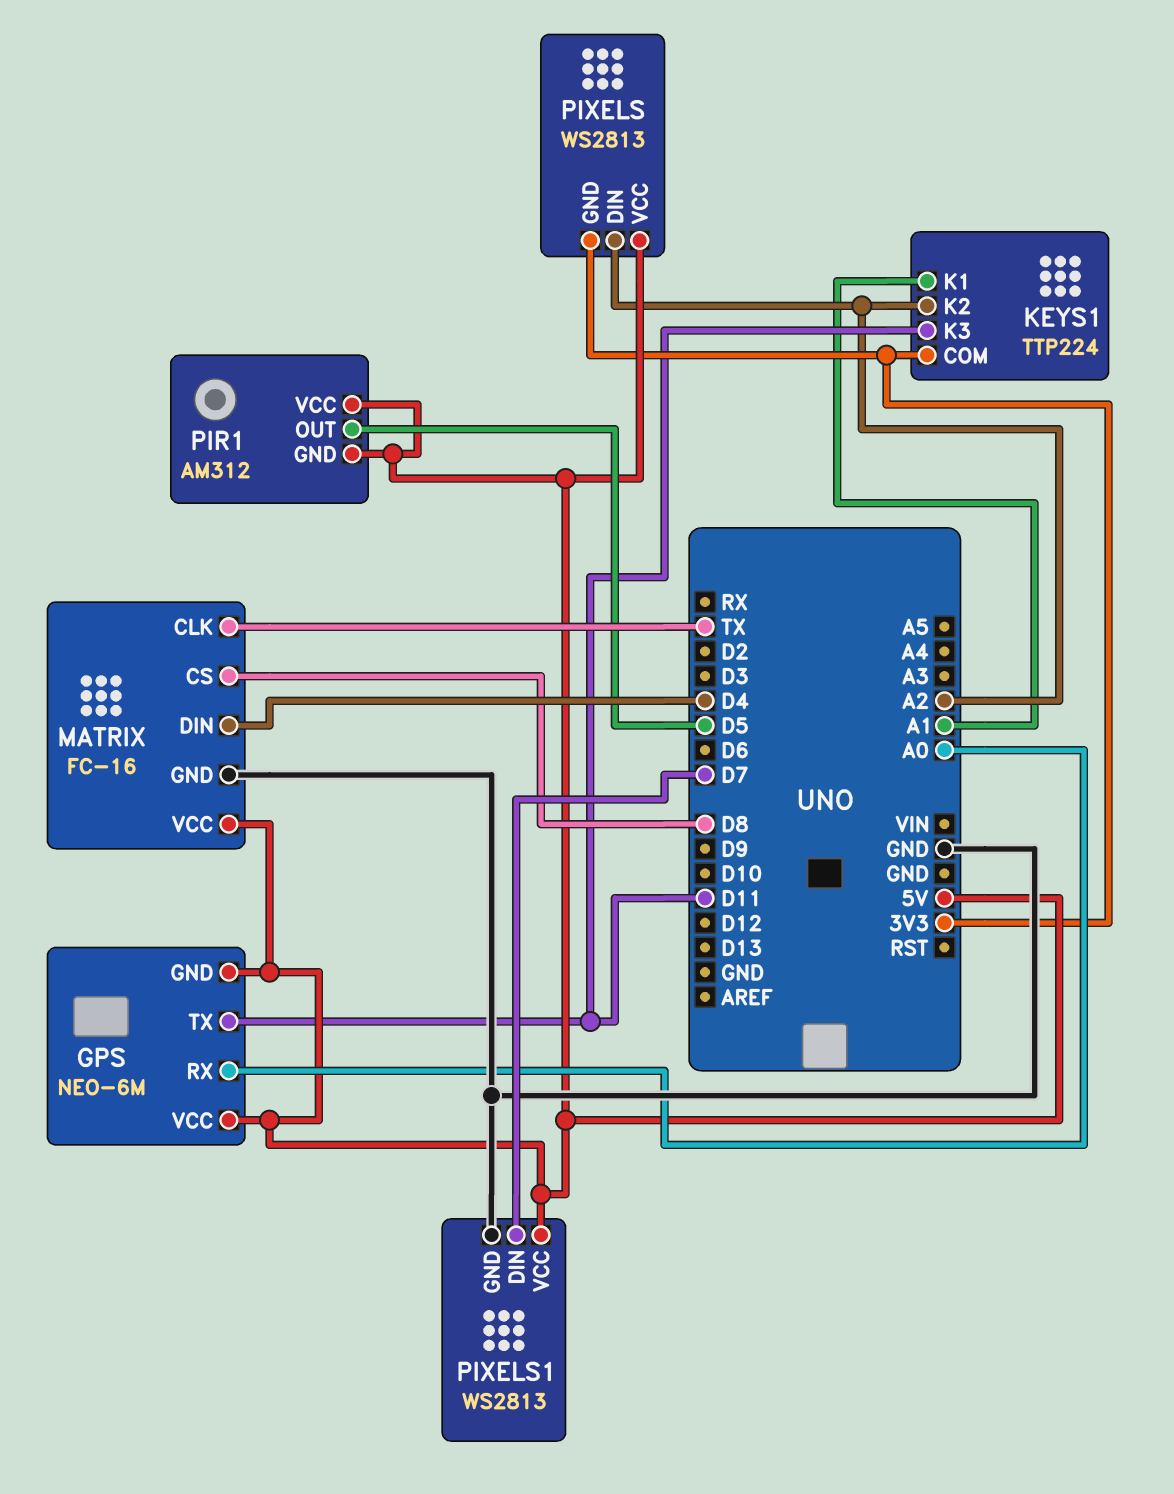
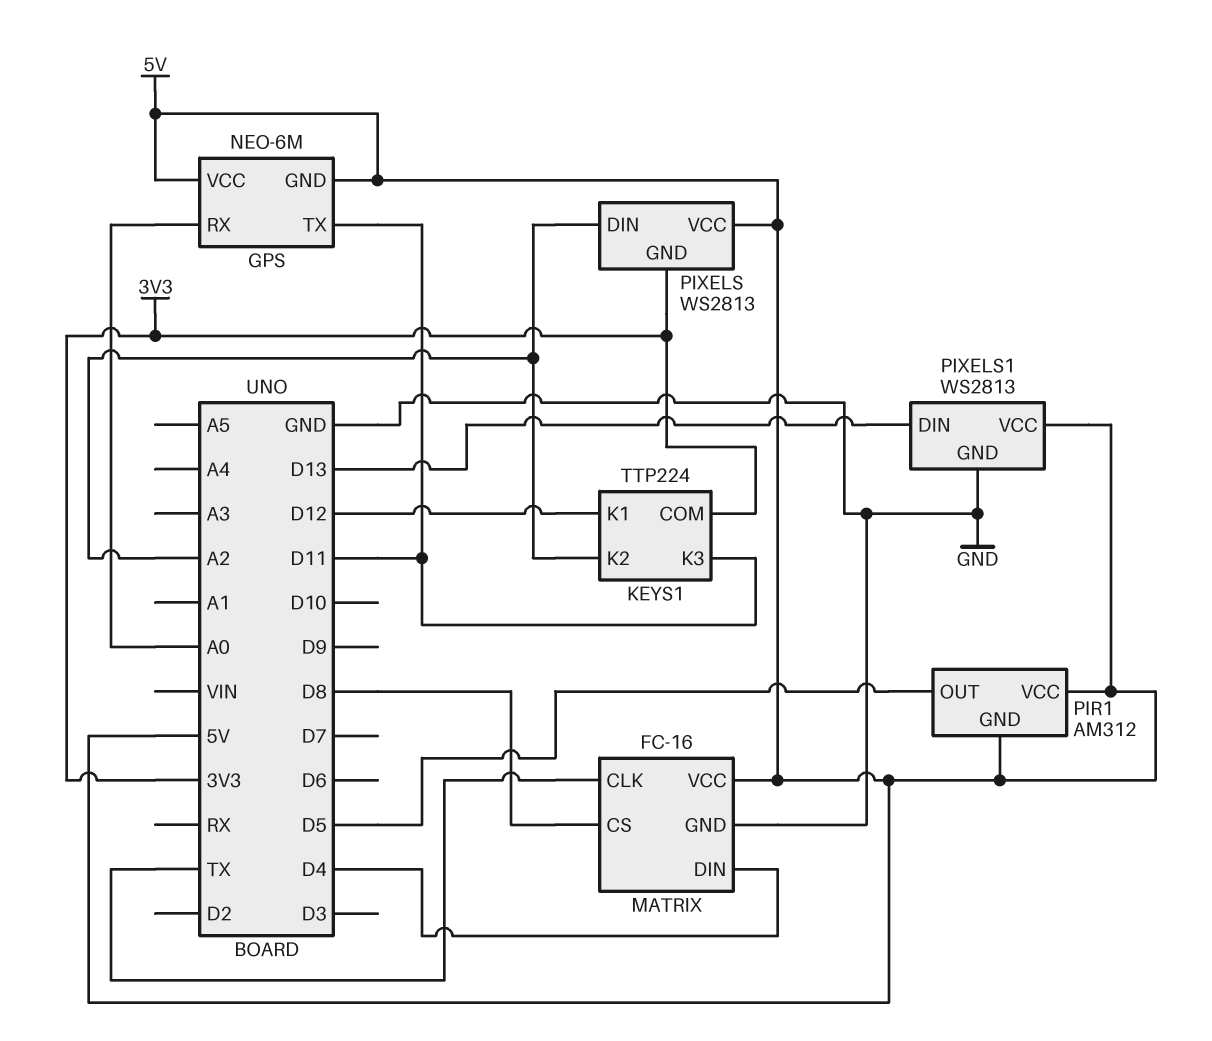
KEYS1 pin K1: A1 -> D12
PIXELS1 pin DIN: D7 -> D13

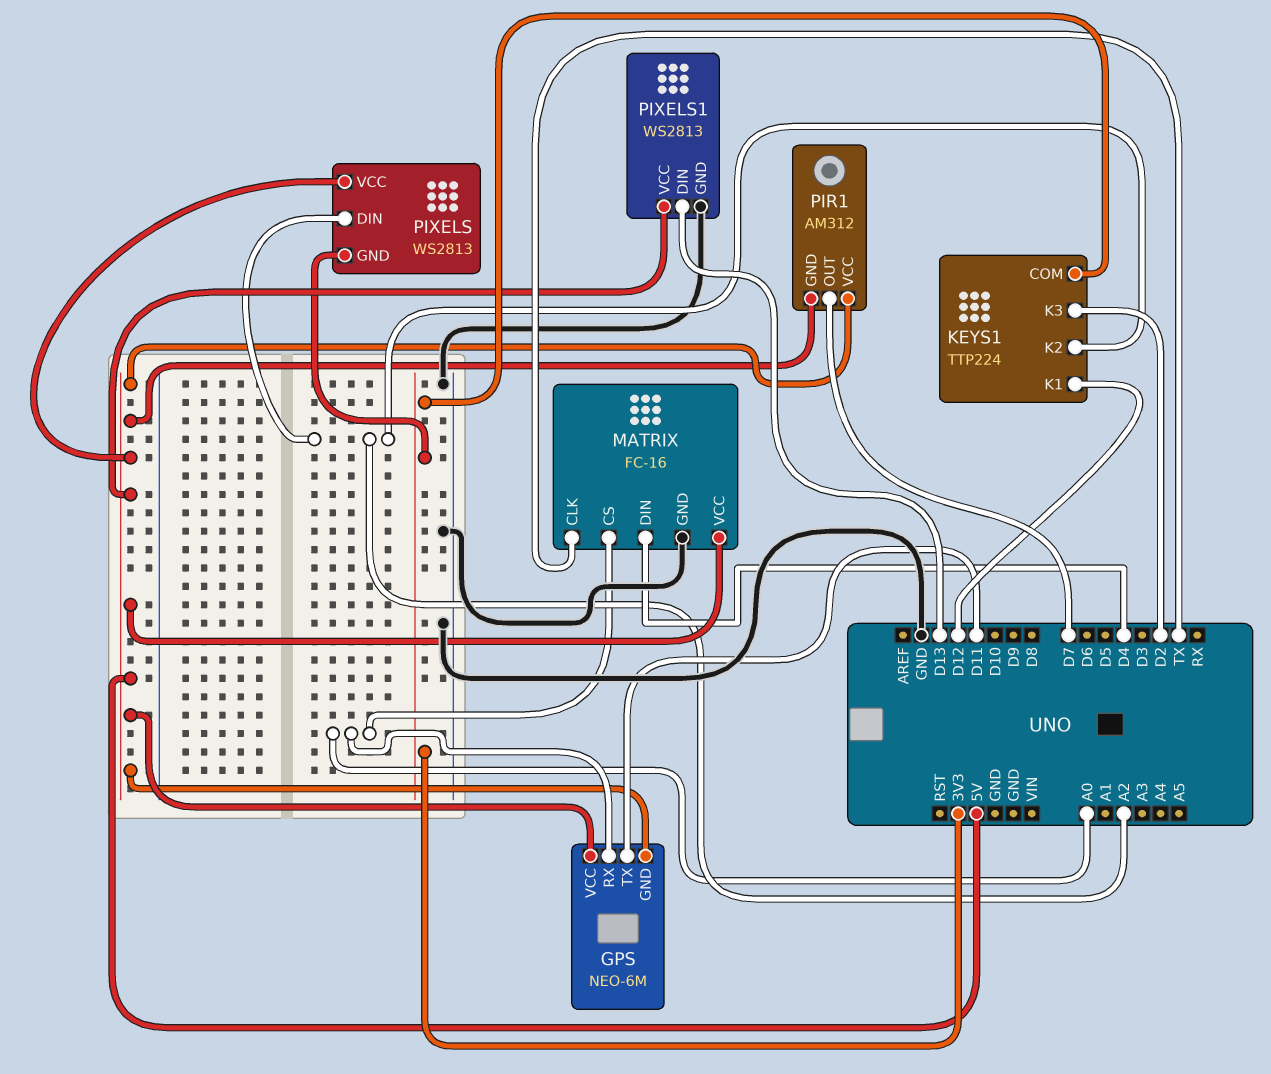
KEYS1 pin K3: D11 -> D2
MATRIX pin CS: D8 -> A0
PIR1 pin OUT: D5 -> D7

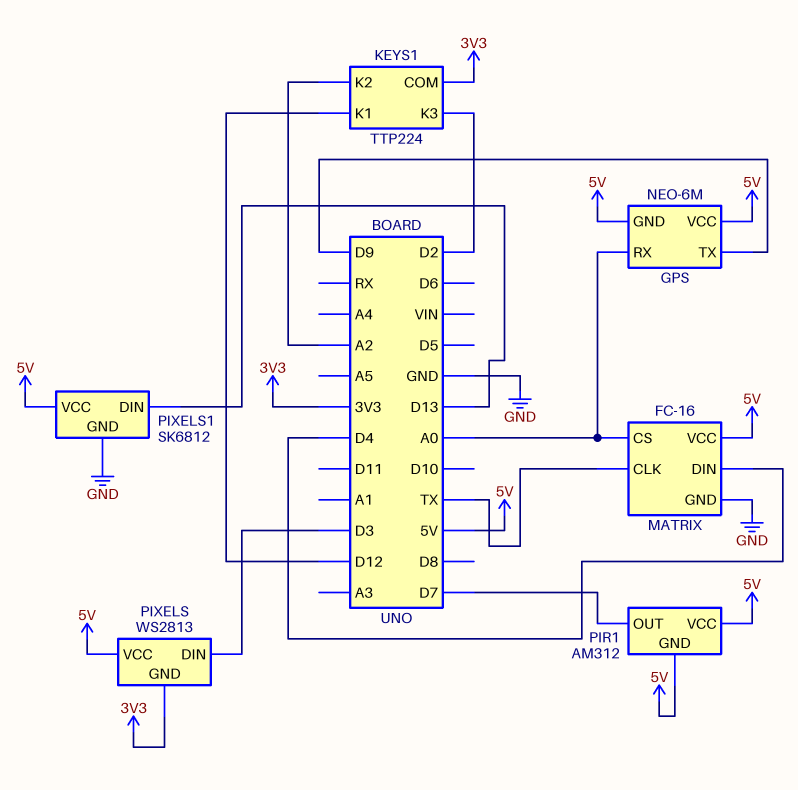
GPS pin TX: D11 -> D9
PIXELS pin DIN: A2 -> D3
PIXELS1: WS2813 -> SK6812

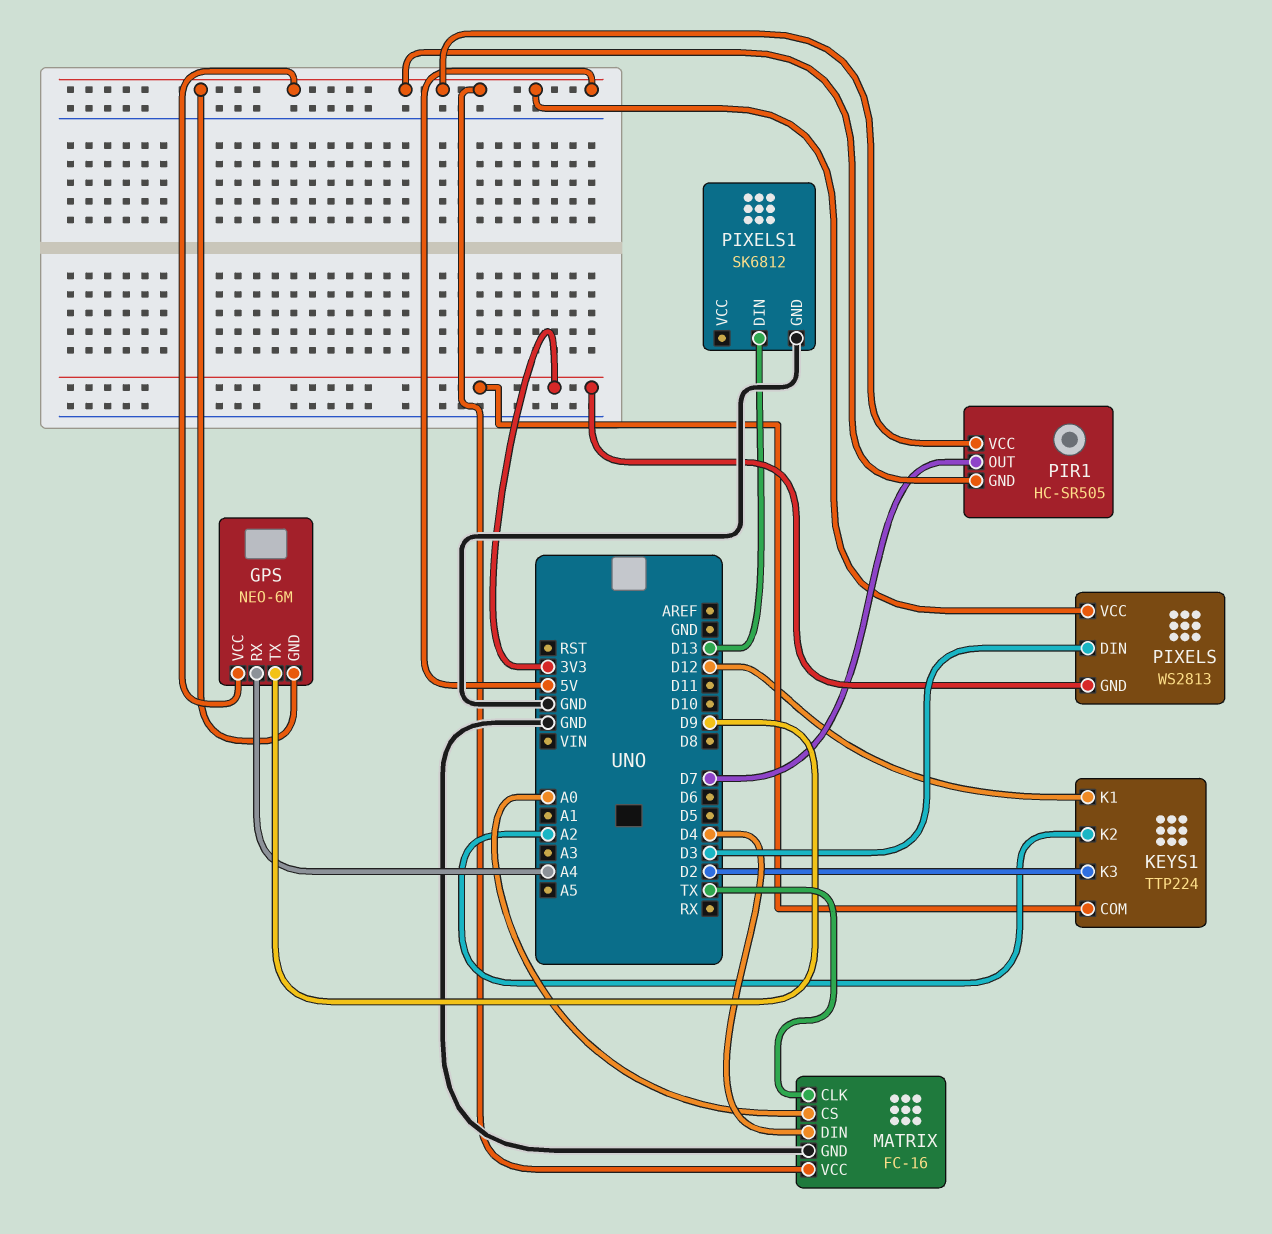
GPS pin RX: A0 -> A4
PIR1: AM312 -> HC-SR505
PIXELS1 pin VCC: 5V -> none

